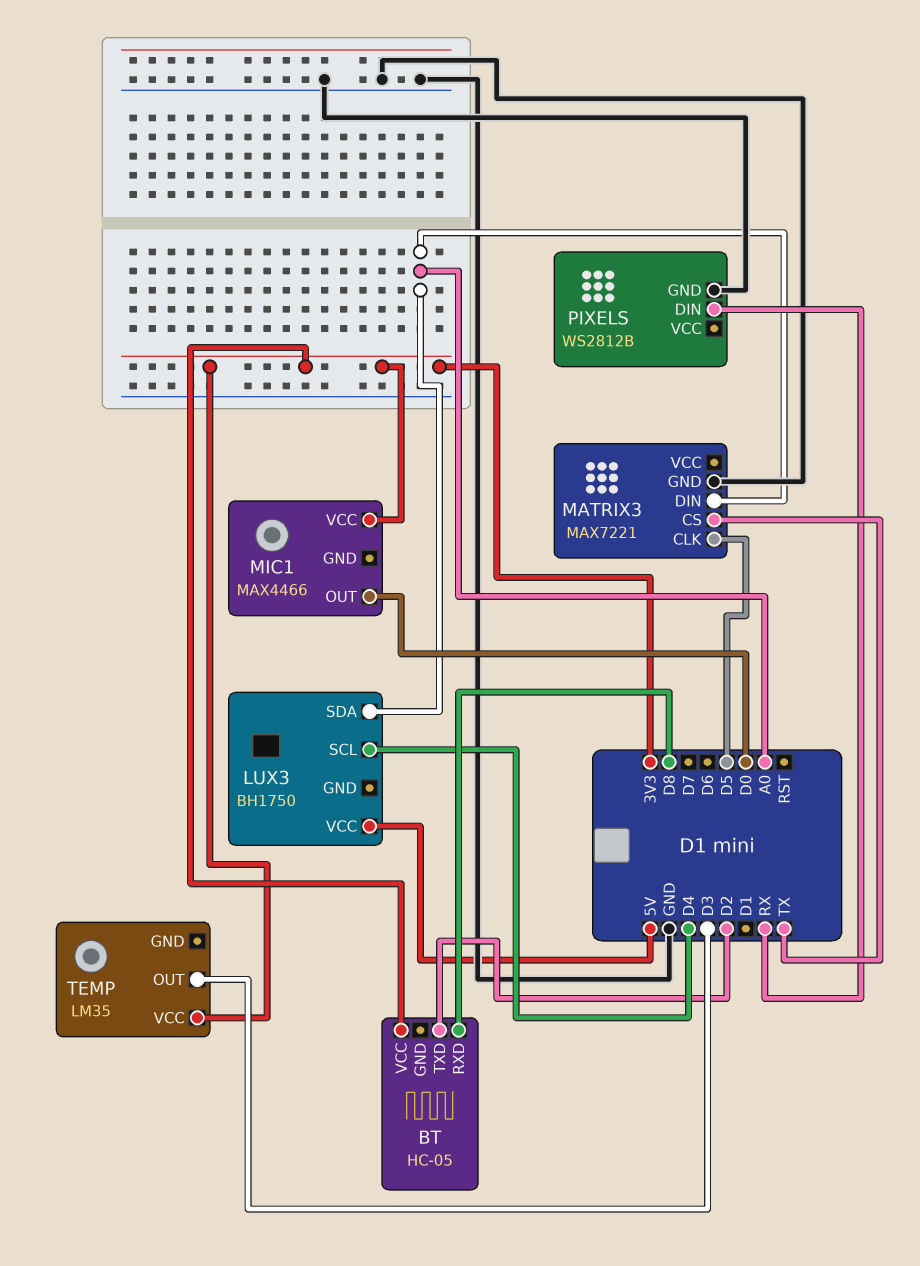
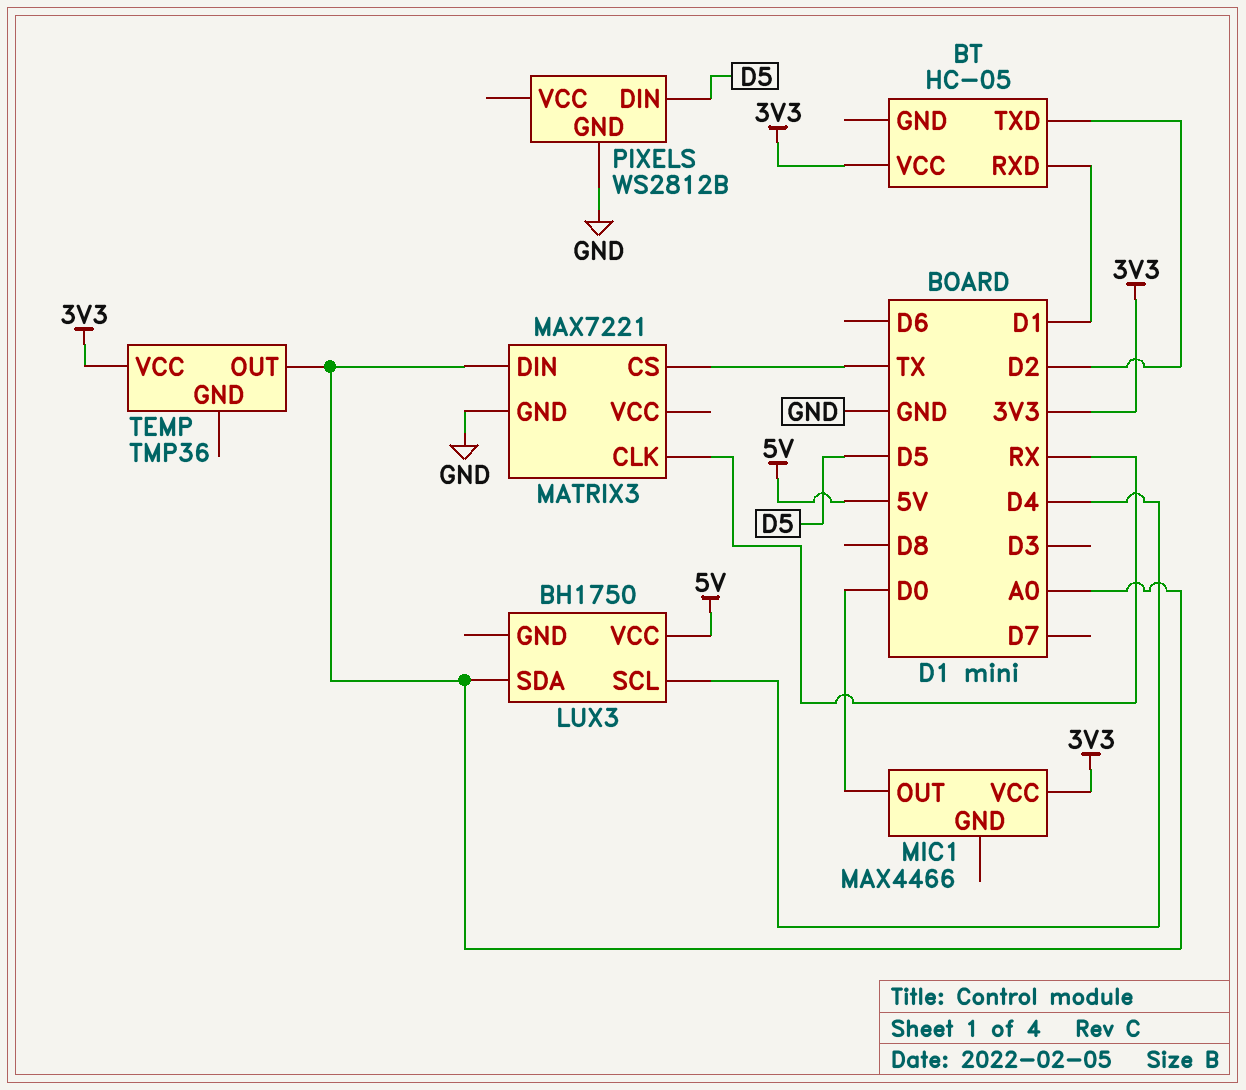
BT pin RXD: D8 -> D1
MATRIX3 pin CLK: D5 -> RX
PIXELS pin DIN: RX -> D5
TEMP: LM35 -> TMP36
TEMP pin OUT: D3 -> A0

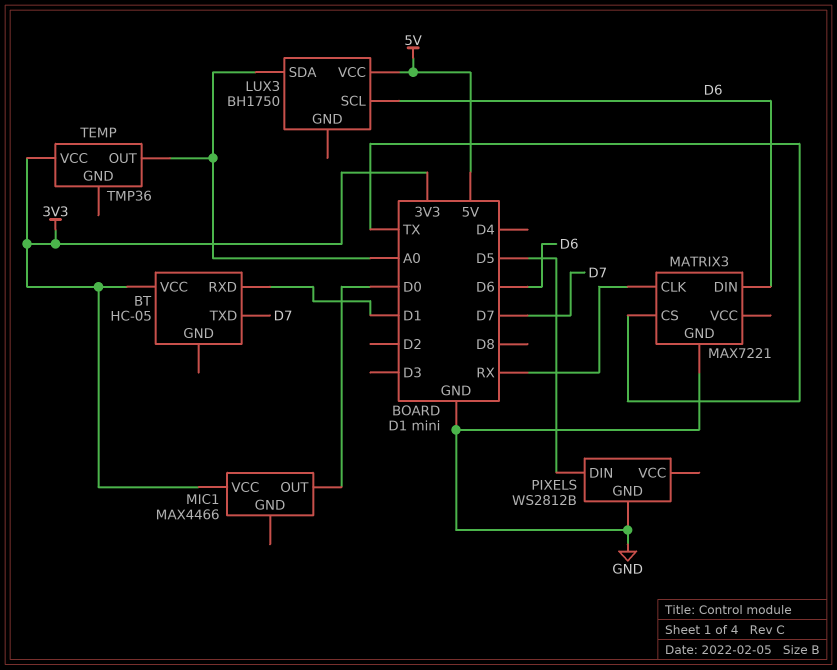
BT pin TXD: D2 -> D7
LUX3 pin SCL: D4 -> D6
MATRIX3 pin DIN: A0 -> D6

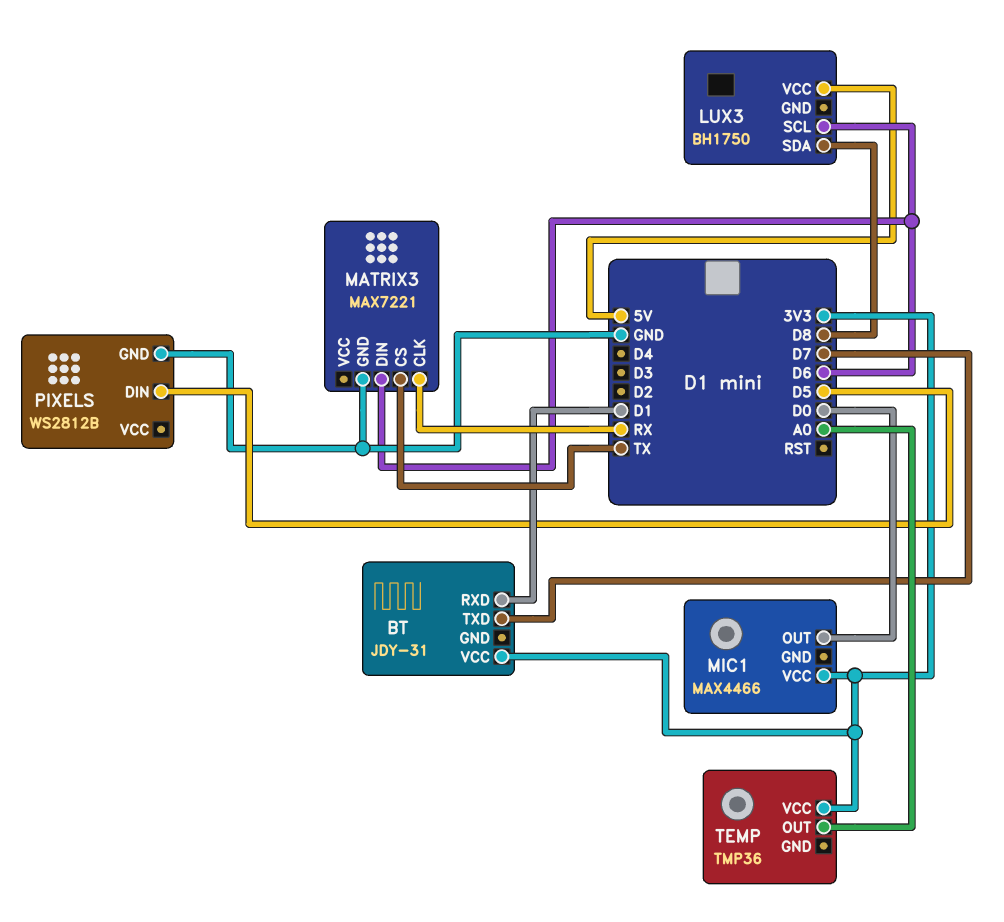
BT: HC-05 -> JDY-31
LUX3 pin SDA: A0 -> D8

